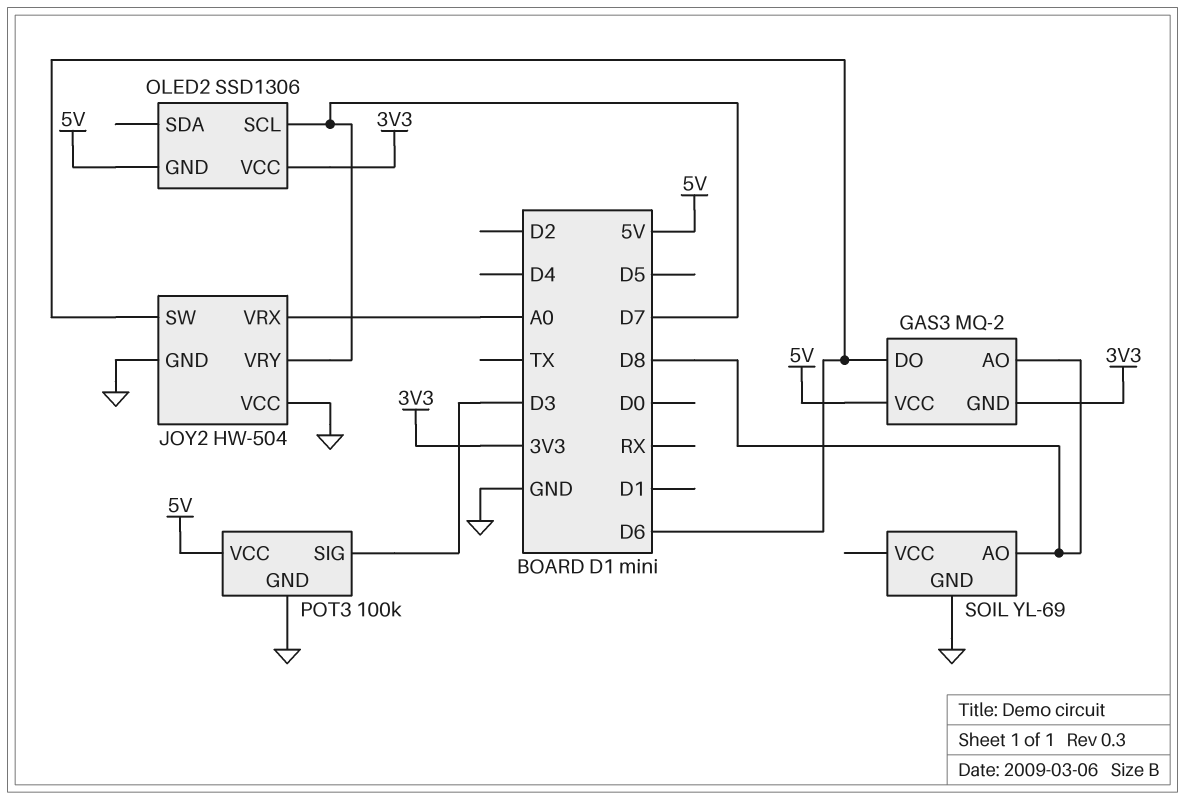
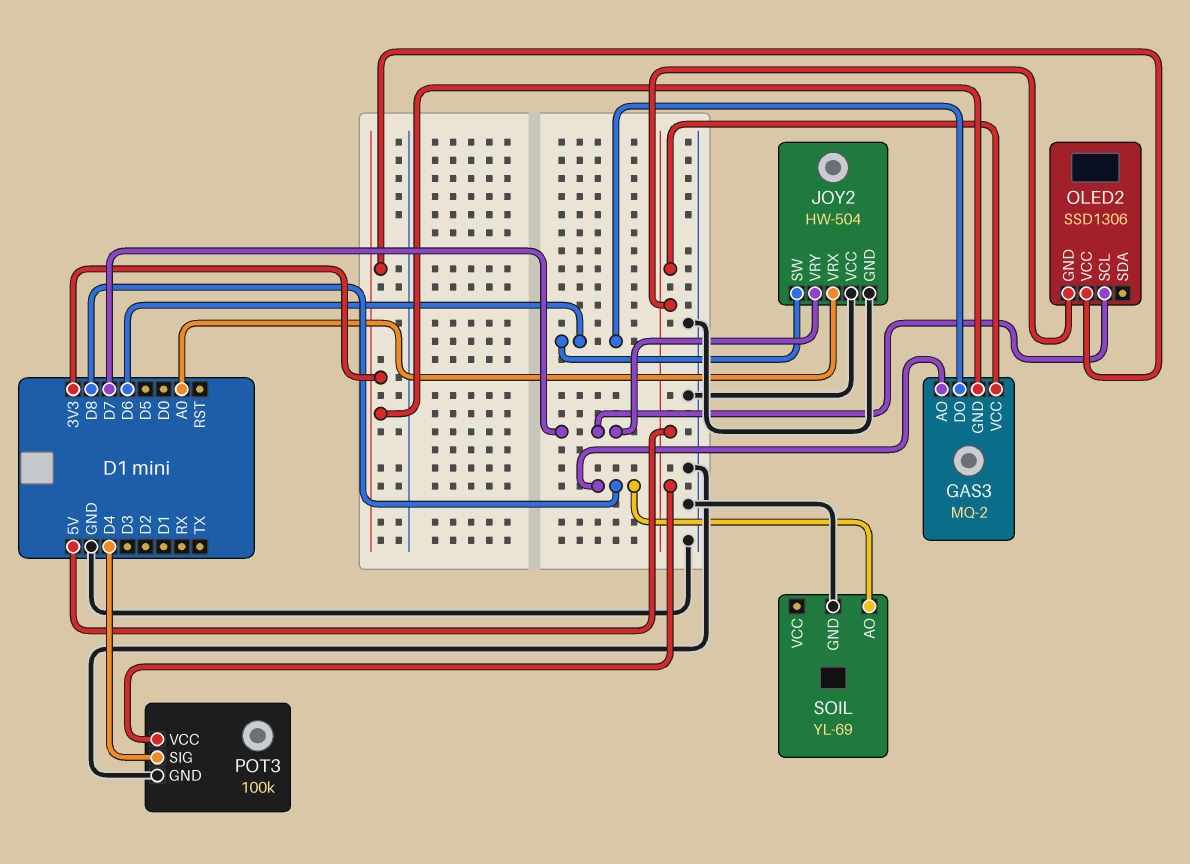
POT3 pin SIG: D3 -> D4

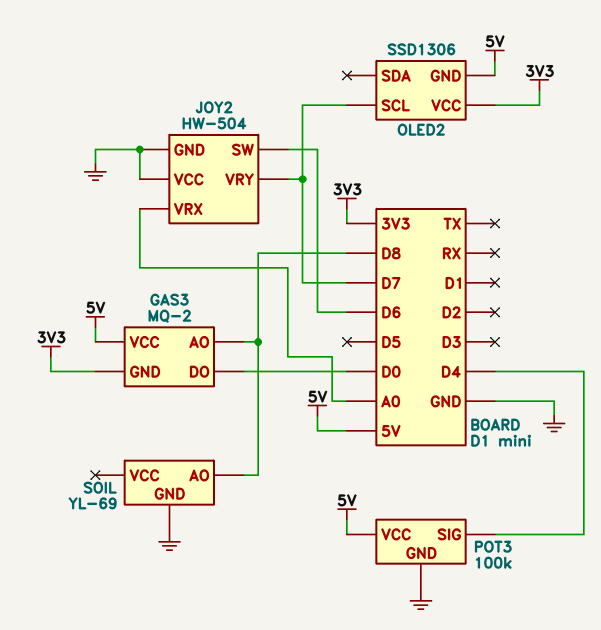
GAS3 pin DO: D6 -> D0

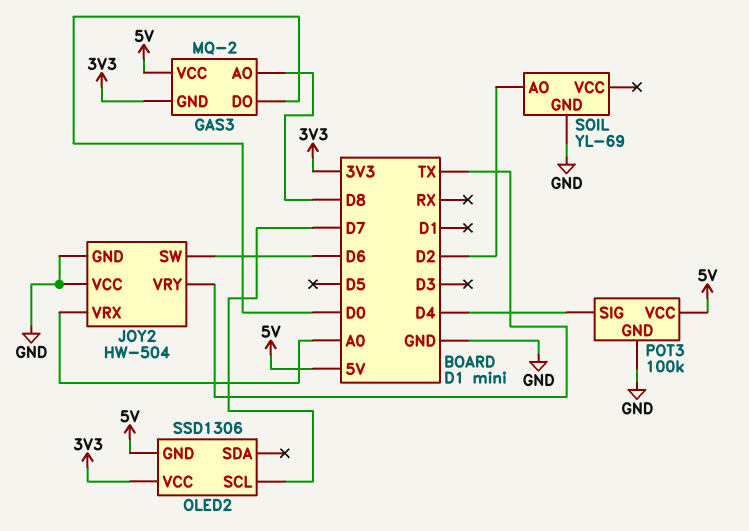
JOY2 pin VRY: D7 -> TX
SOIL pin AO: D8 -> D2

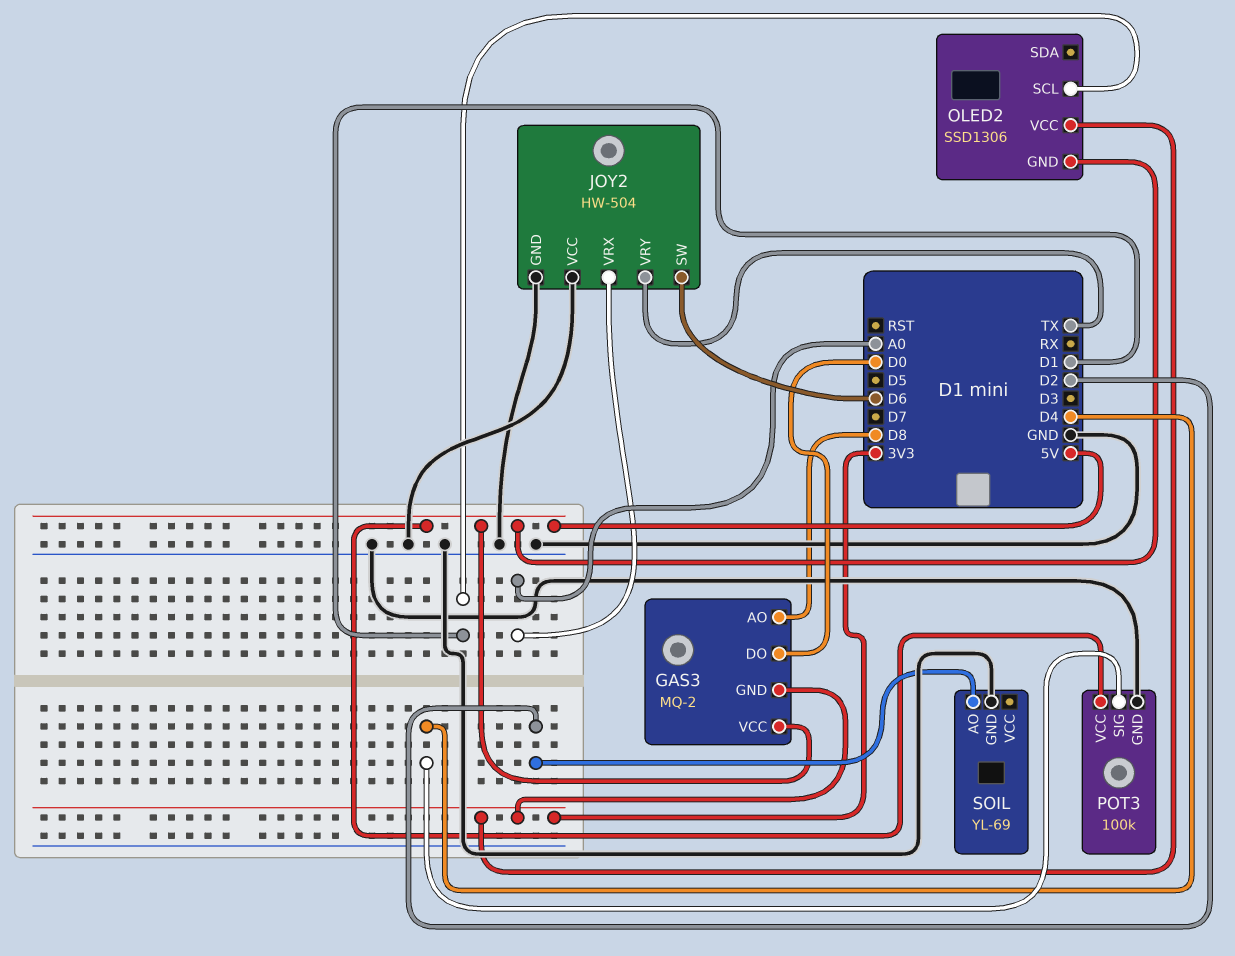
OLED2 pin SCL: D7 -> D1

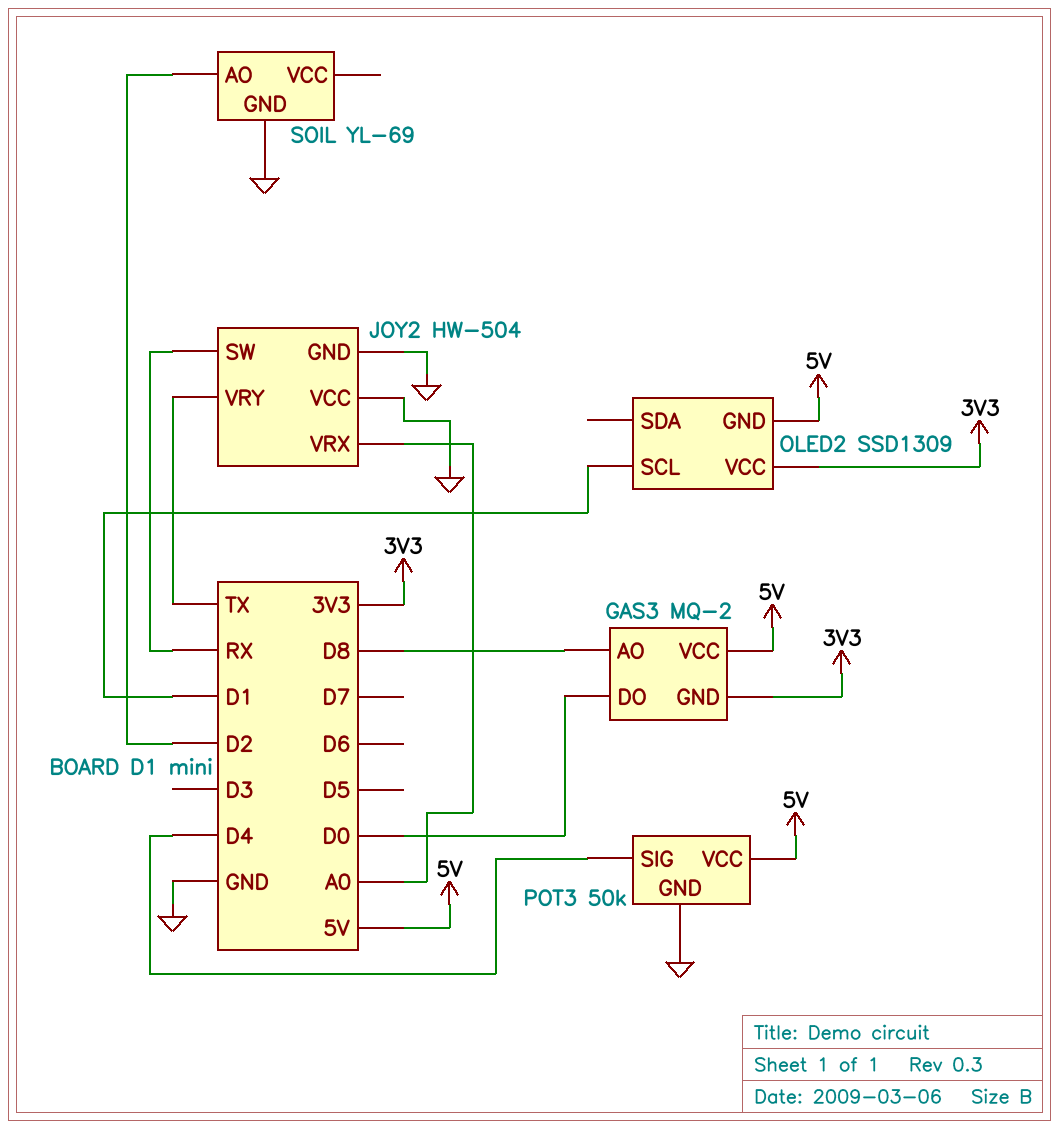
JOY2 pin SW: D6 -> RX
OLED2: SSD1306 -> SSD1309
POT3: 100k -> 50k

